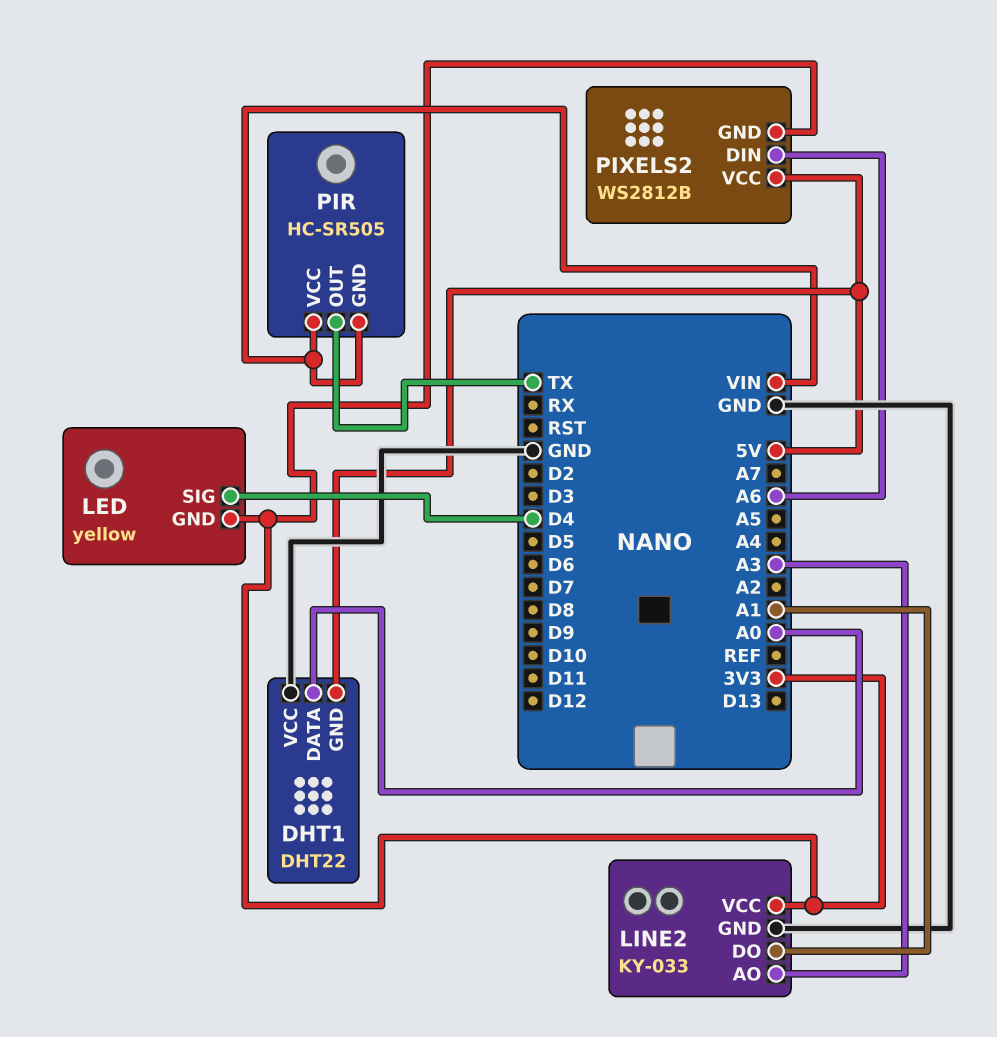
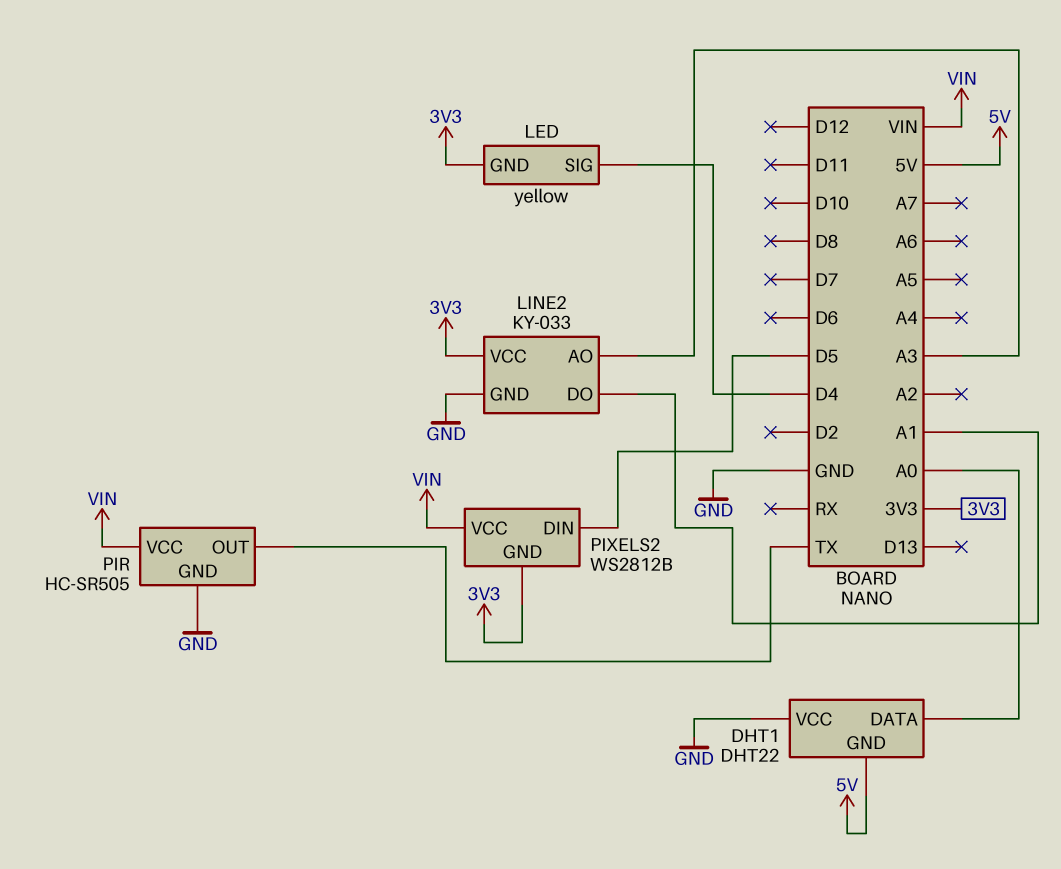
PIR pin GND: VIN -> GND
PIXELS2 pin DIN: A6 -> D5
PIXELS2 pin VCC: 5V -> VIN

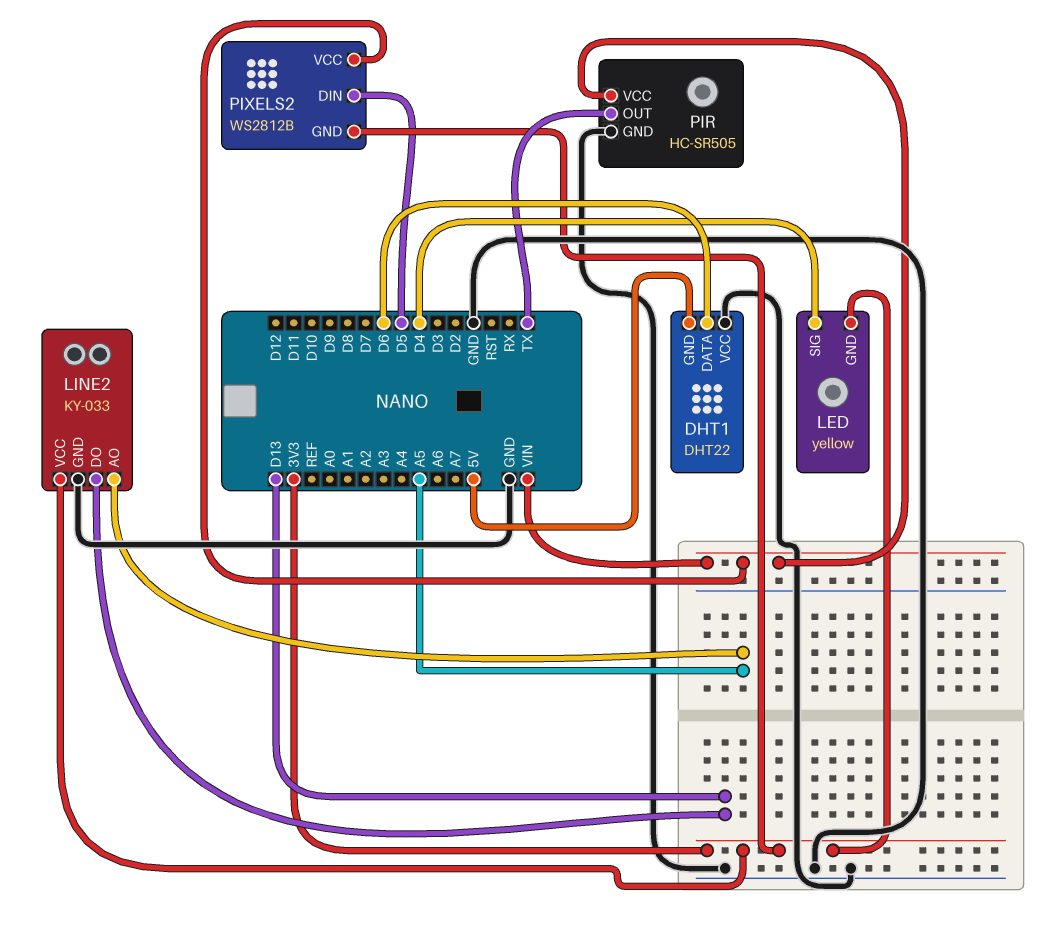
DHT1 pin DATA: A0 -> D6
LINE2 pin AO: A3 -> A5
LINE2 pin DO: A1 -> D13

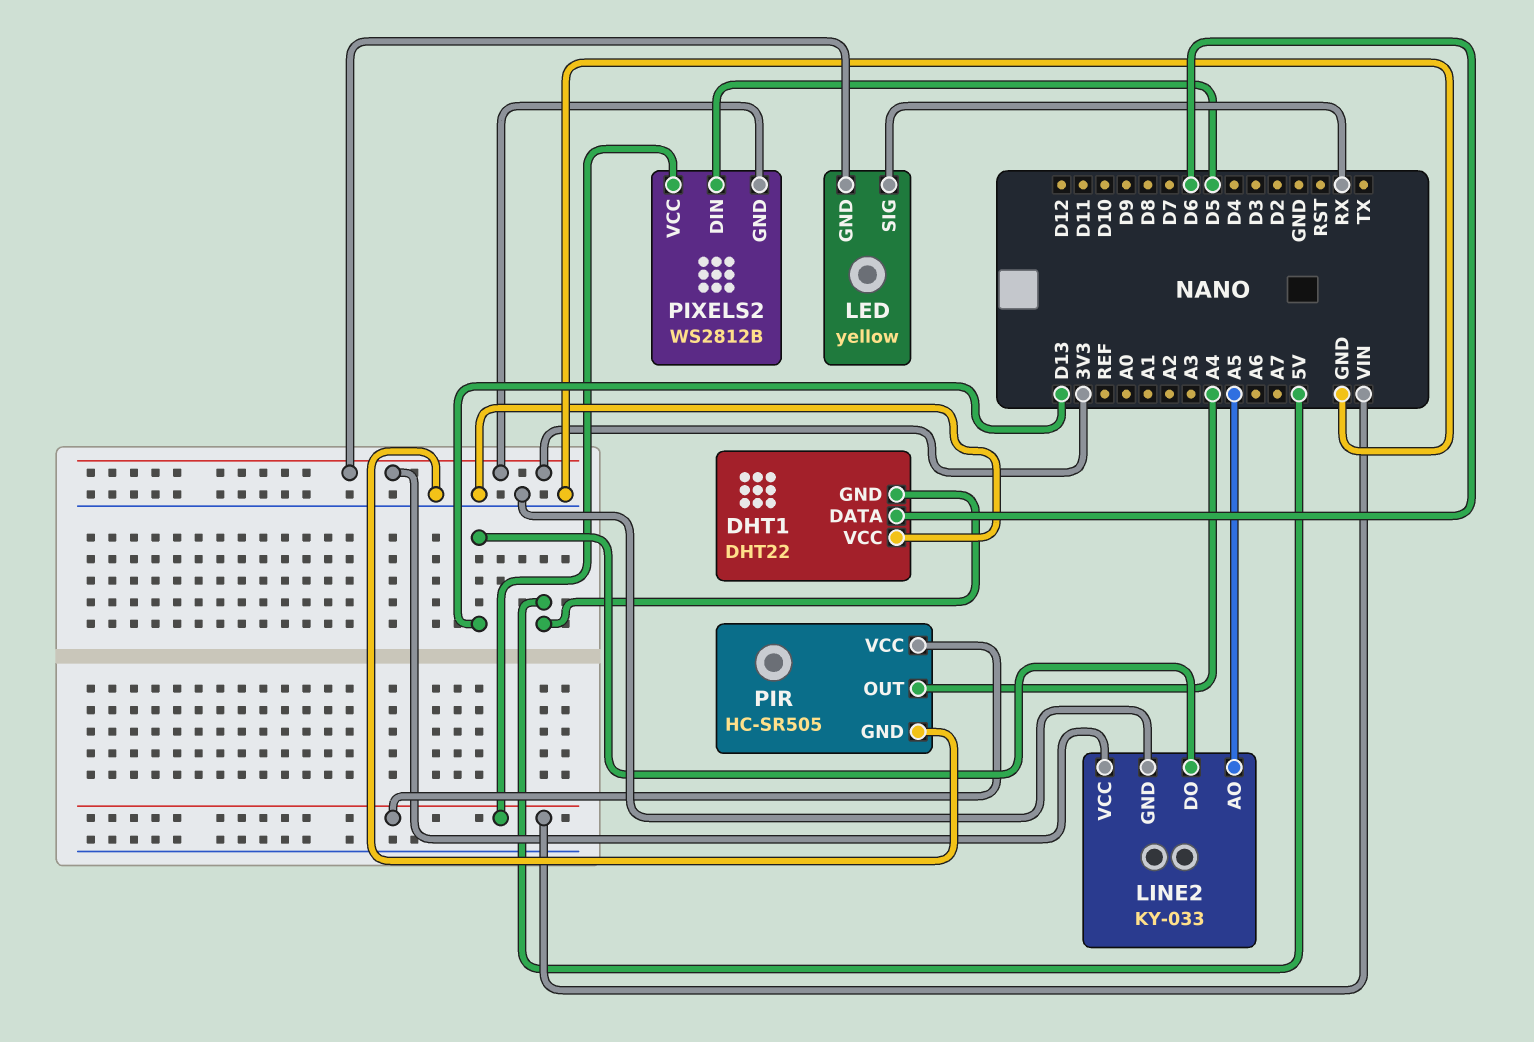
LED pin SIG: D4 -> RX
PIR pin OUT: TX -> A4

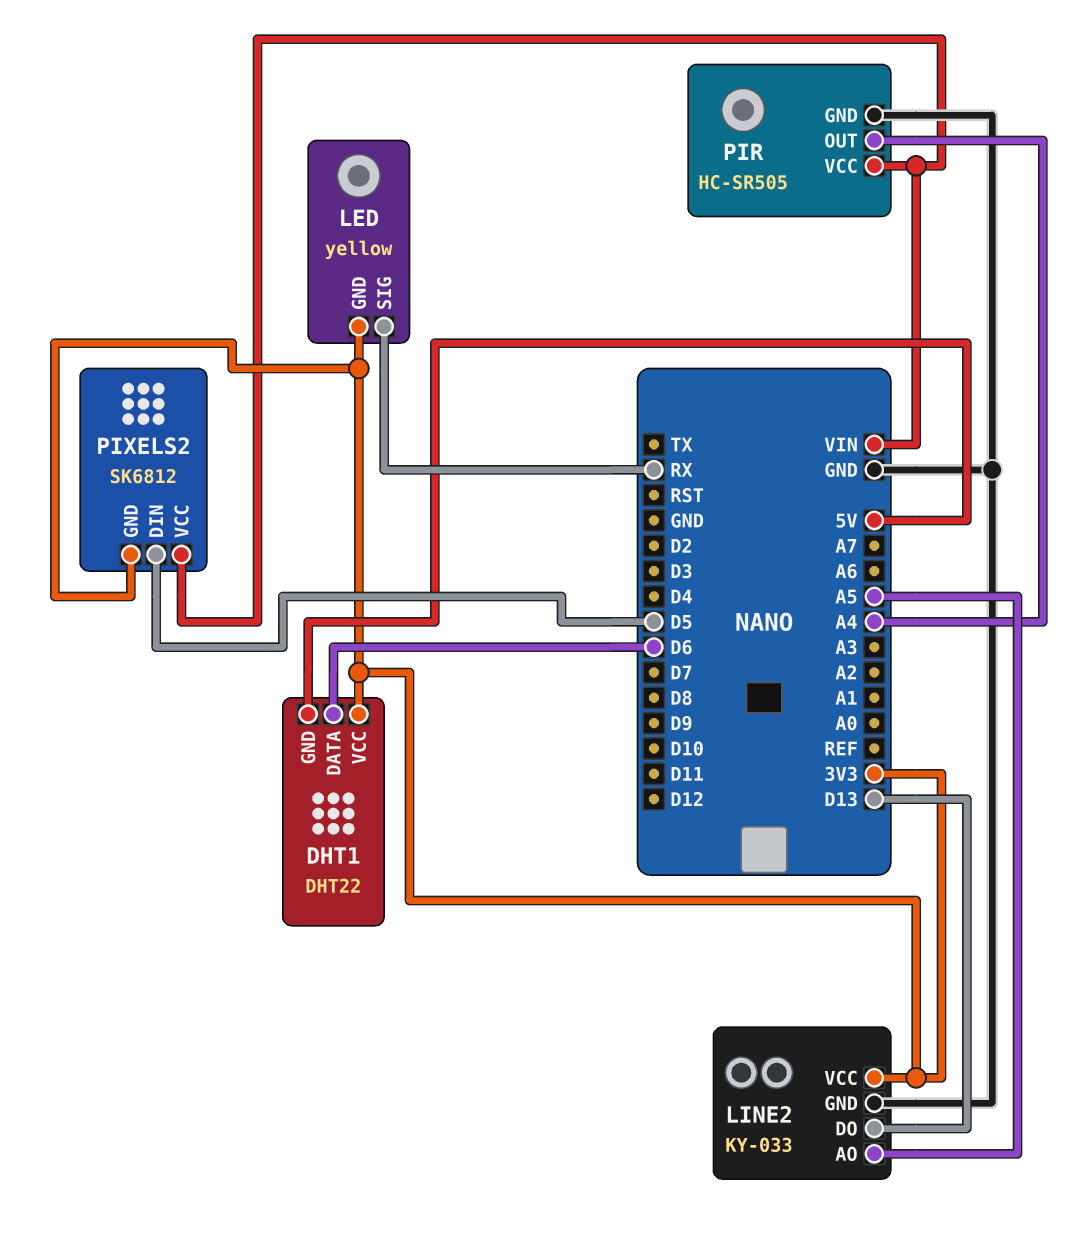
DHT1 pin VCC: GND -> 3V3
PIXELS2: WS2812B -> SK6812

